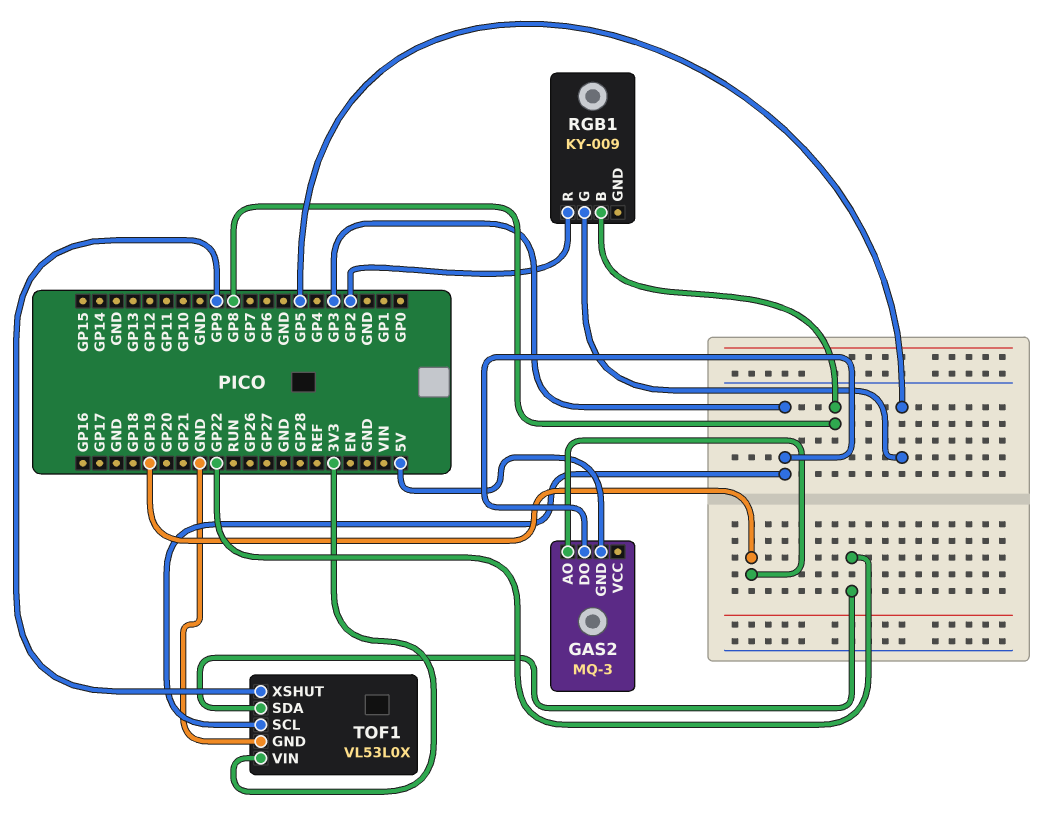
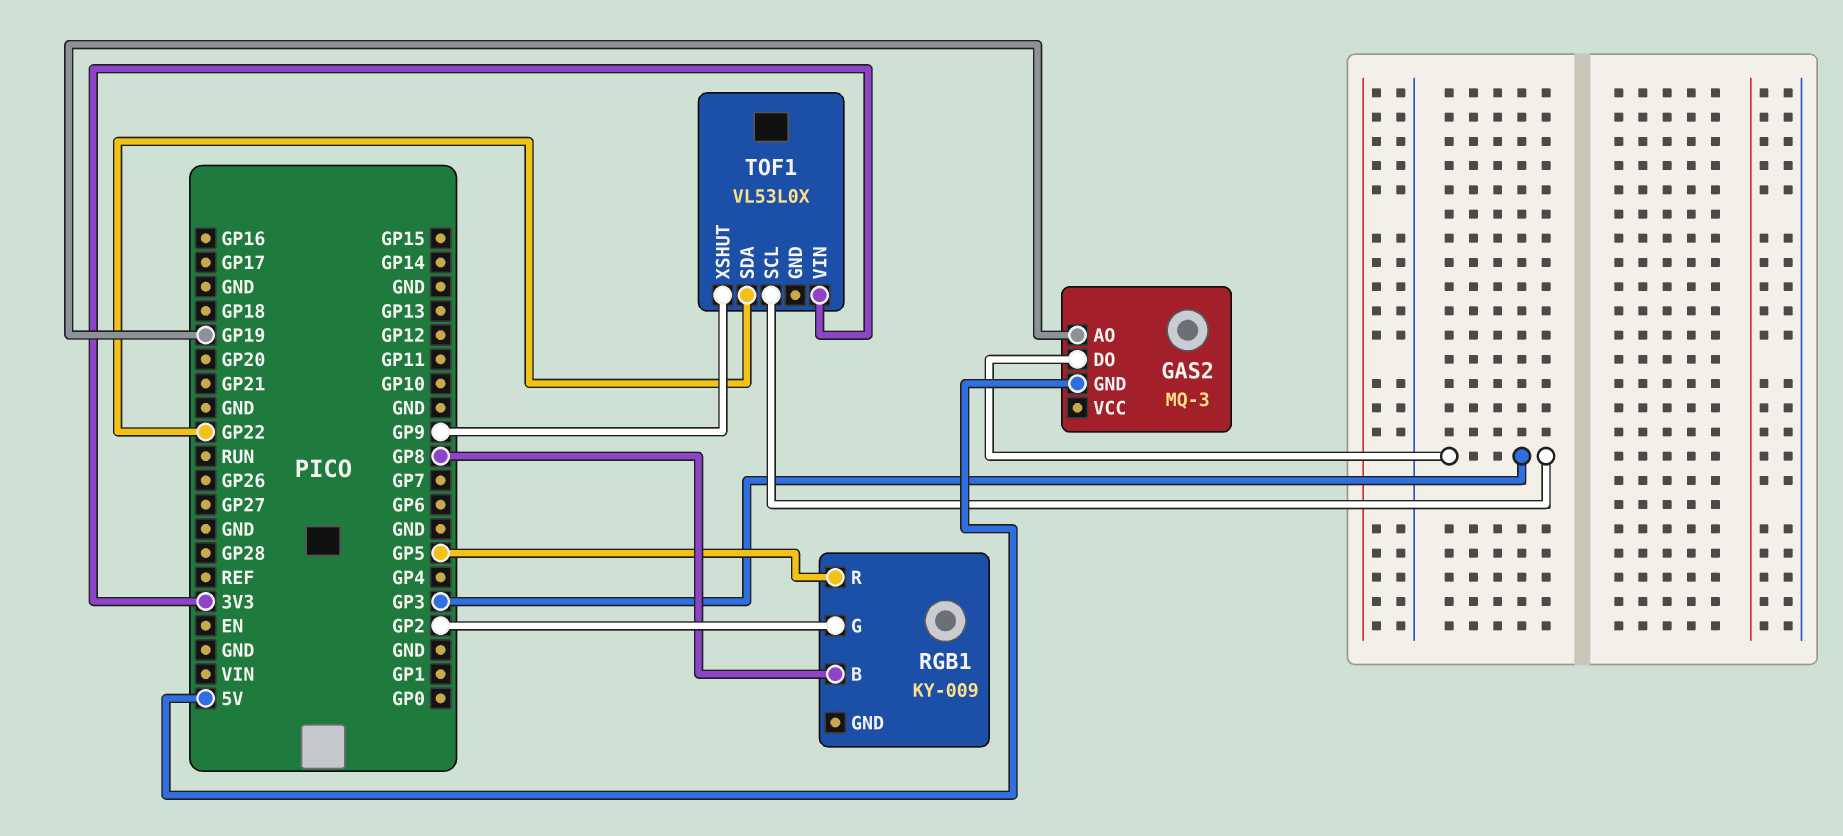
RGB1 pin G: GP5 -> GP2
RGB1 pin R: GP2 -> GP5
TOF1 pin GND: GND -> none

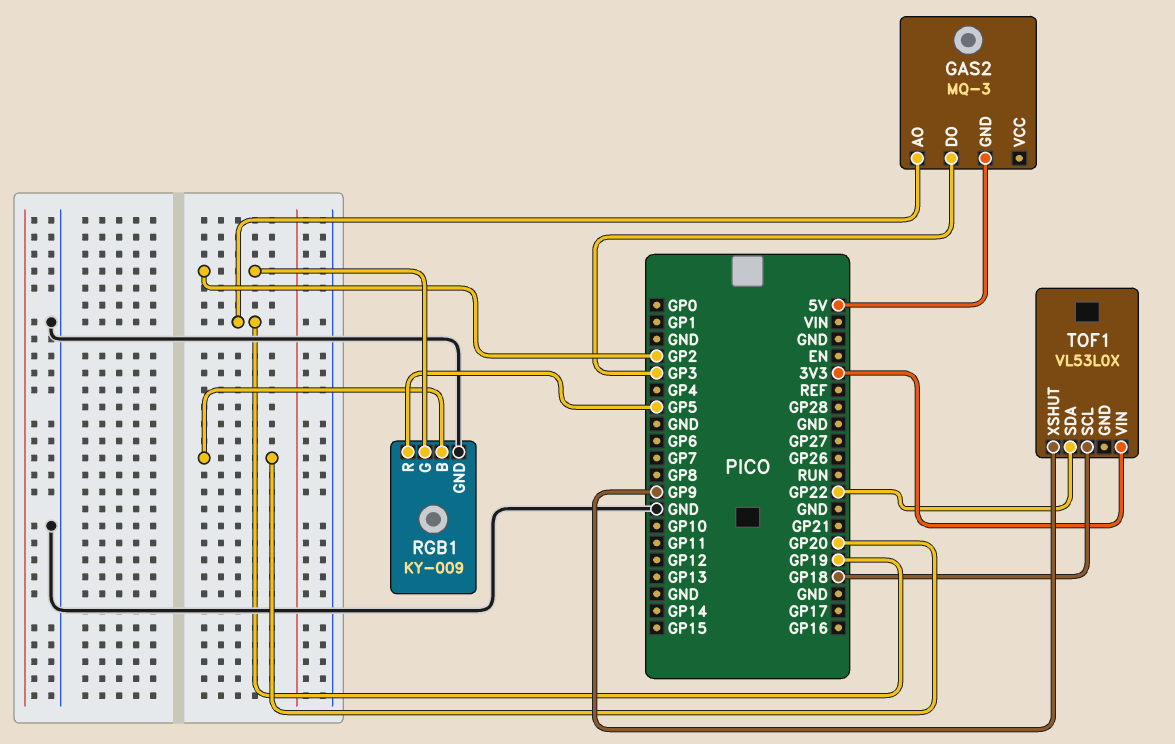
RGB1 pin B: GP8 -> GP20
RGB1 pin GND: none -> GND
TOF1 pin SCL: GP3 -> GP18

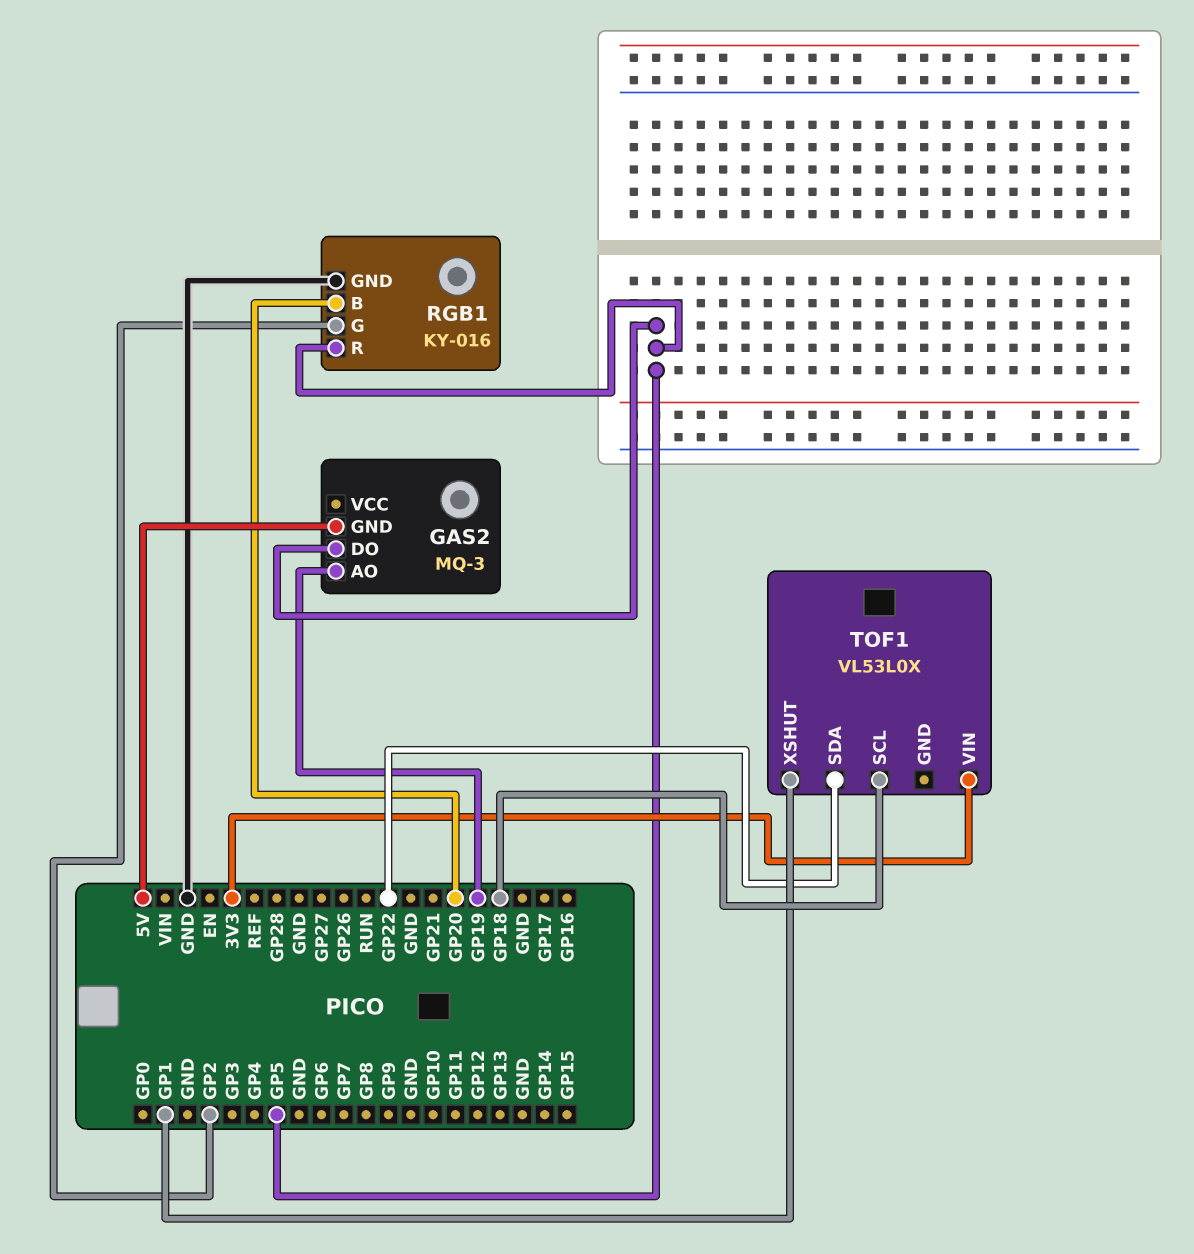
GAS2 pin DO: GP3 -> GP5
RGB1: KY-009 -> KY-016
TOF1 pin XSHUT: GP9 -> GP1

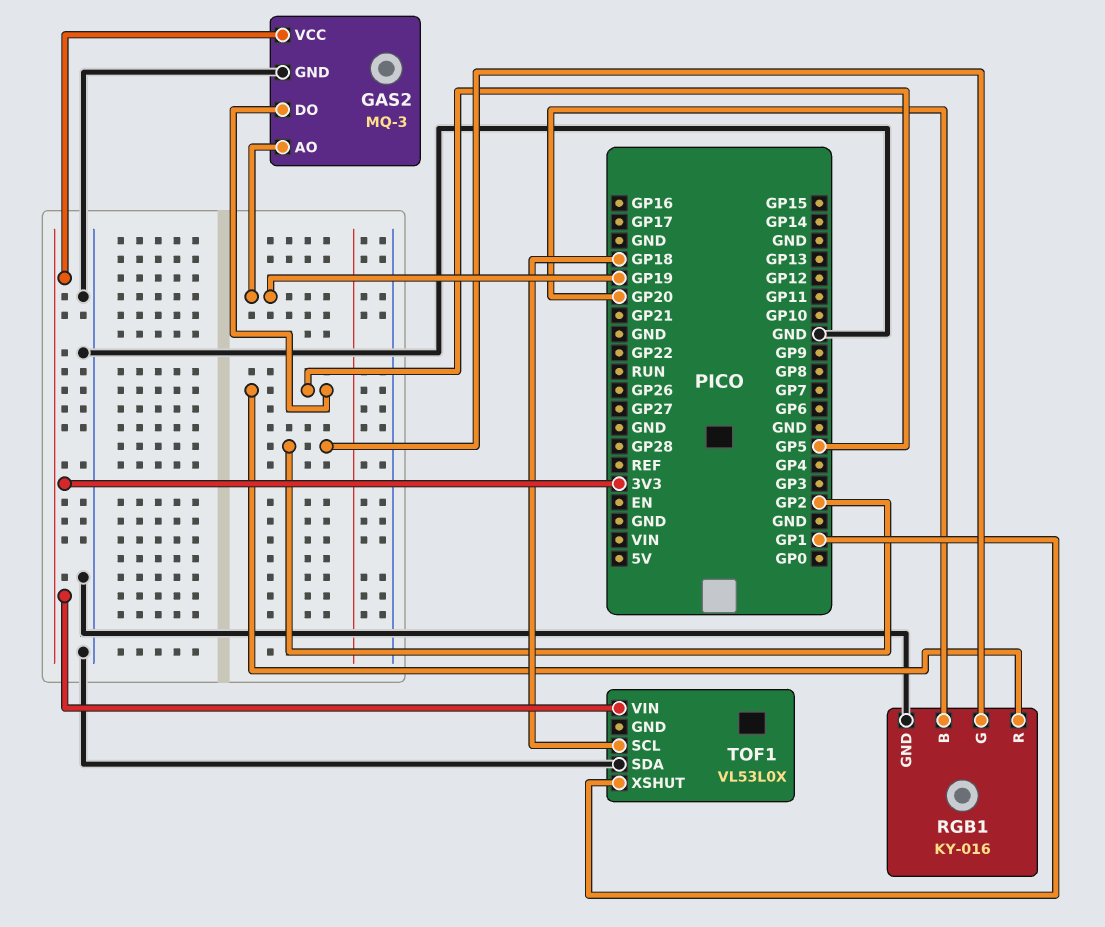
GAS2 pin GND: 5V -> GND
GAS2 pin VCC: none -> 3V3
TOF1 pin SDA: GP22 -> GND

